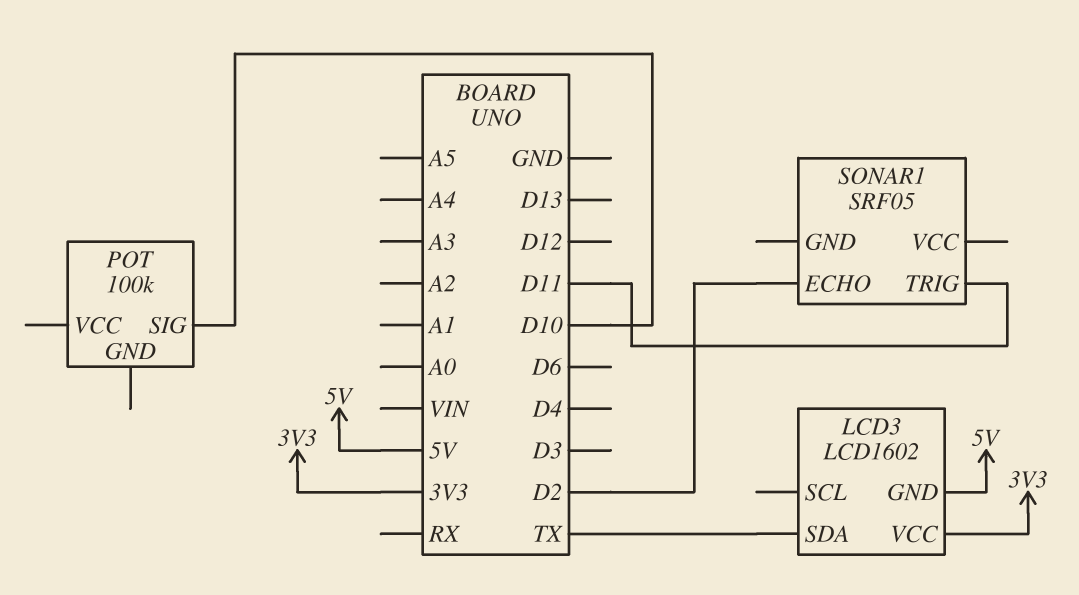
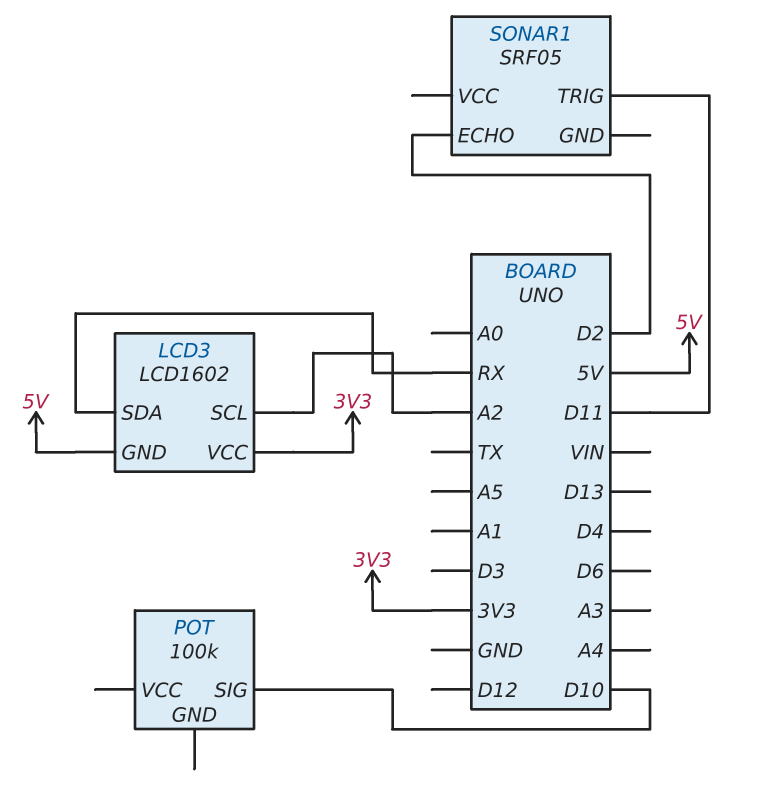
LCD3 pin SCL: none -> A2
LCD3 pin SDA: TX -> RX

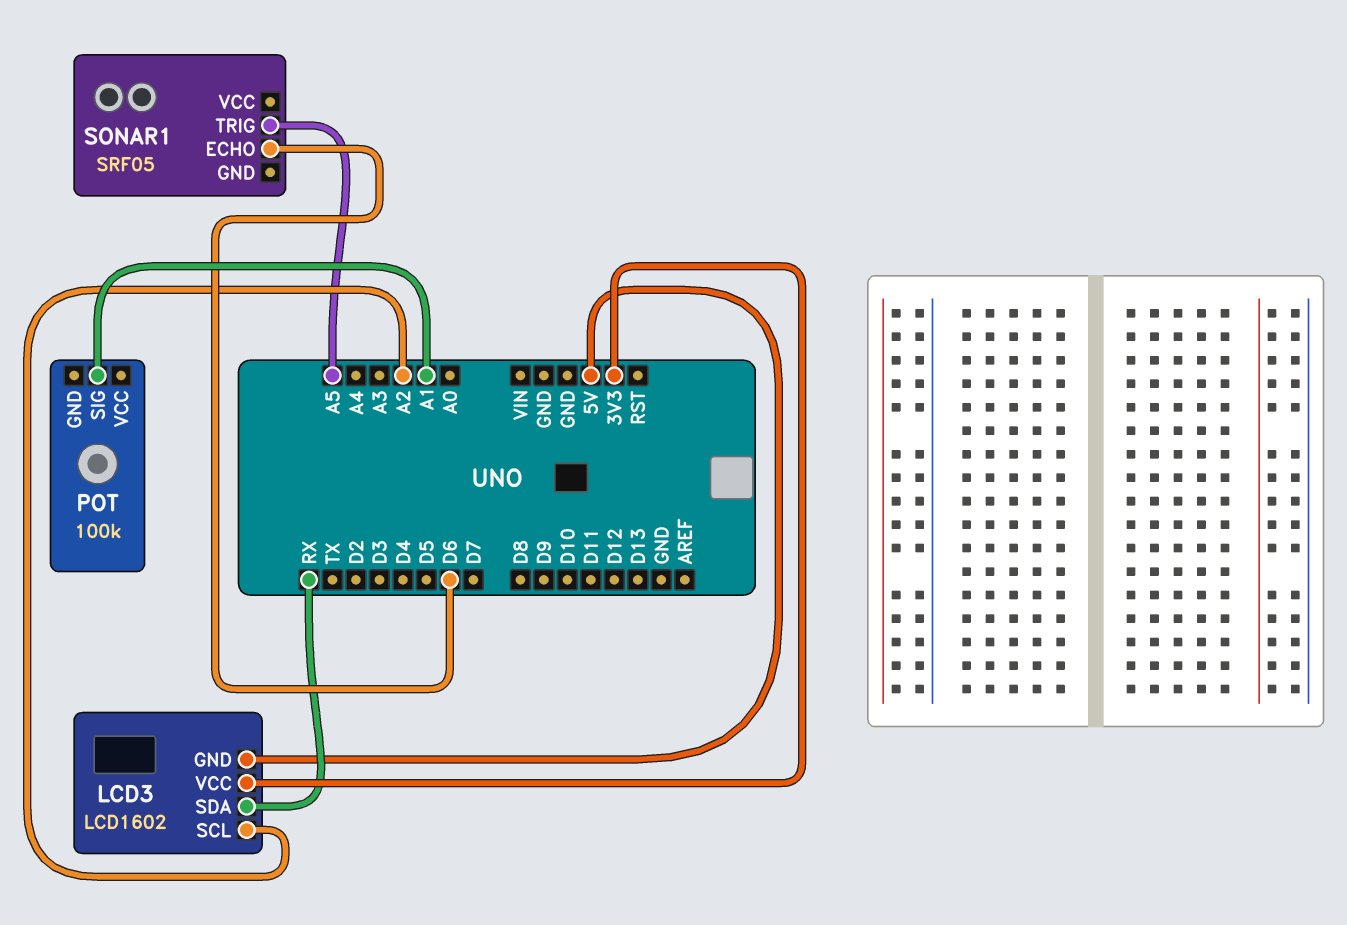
POT pin SIG: D10 -> A1
SONAR1 pin ECHO: D2 -> D6
SONAR1 pin TRIG: D11 -> A5

